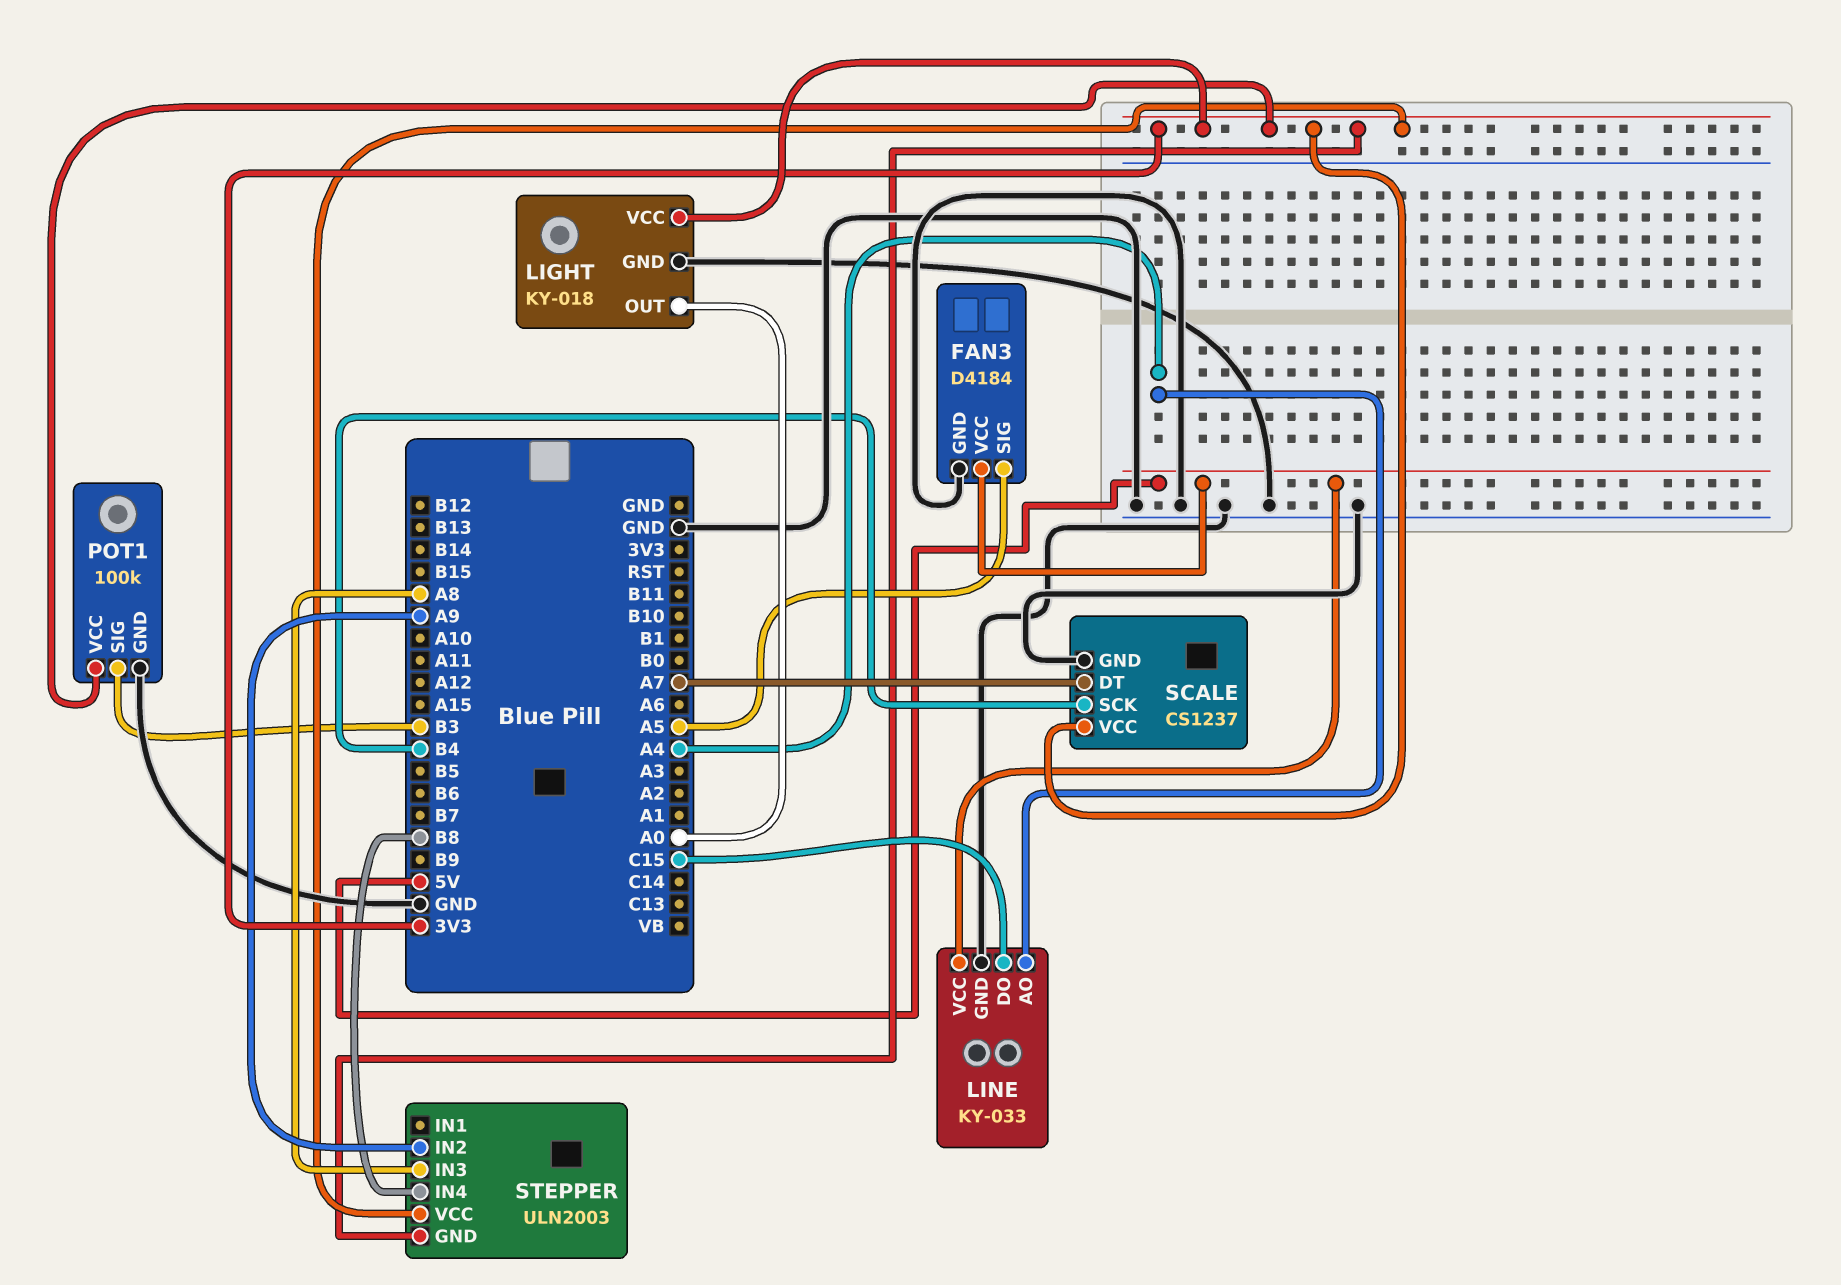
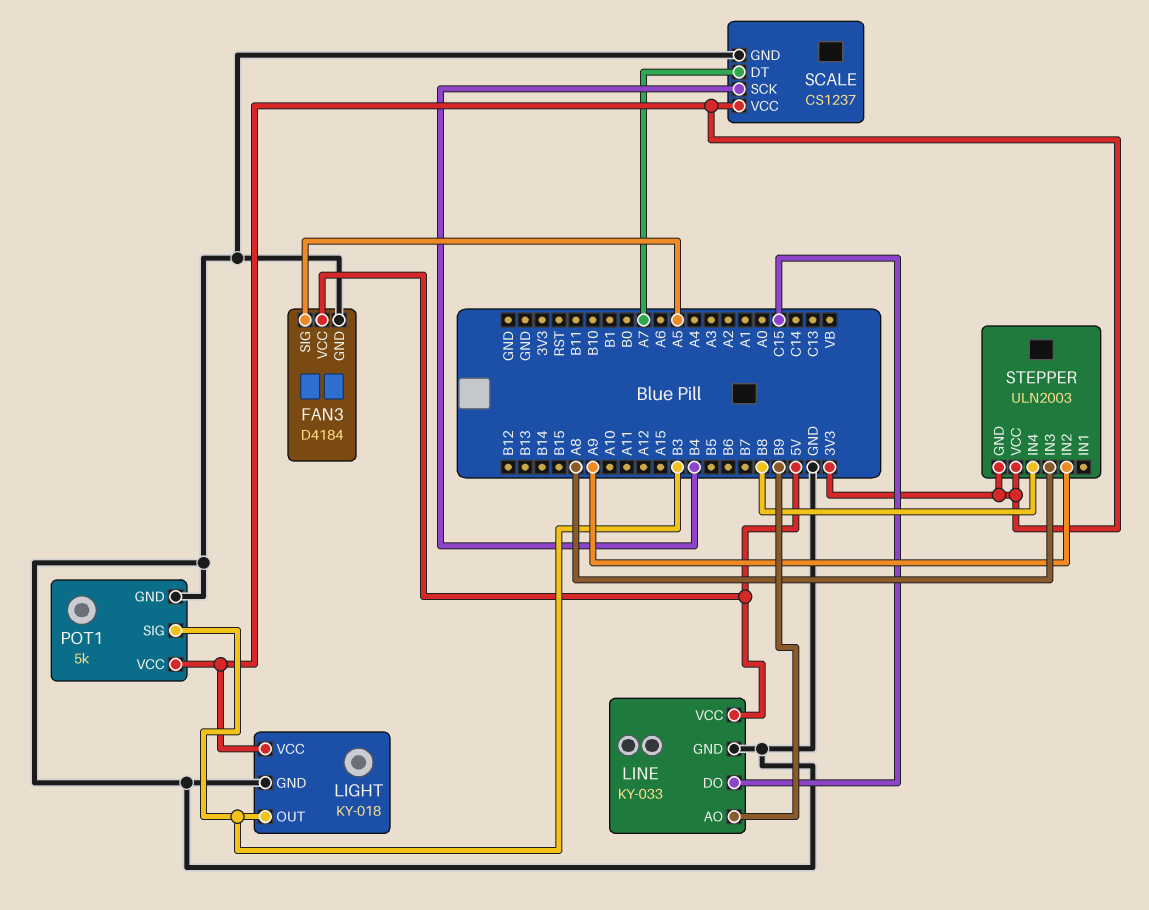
LIGHT pin OUT: A0 -> B3
LINE pin AO: A4 -> B9
POT1: 100k -> 5k

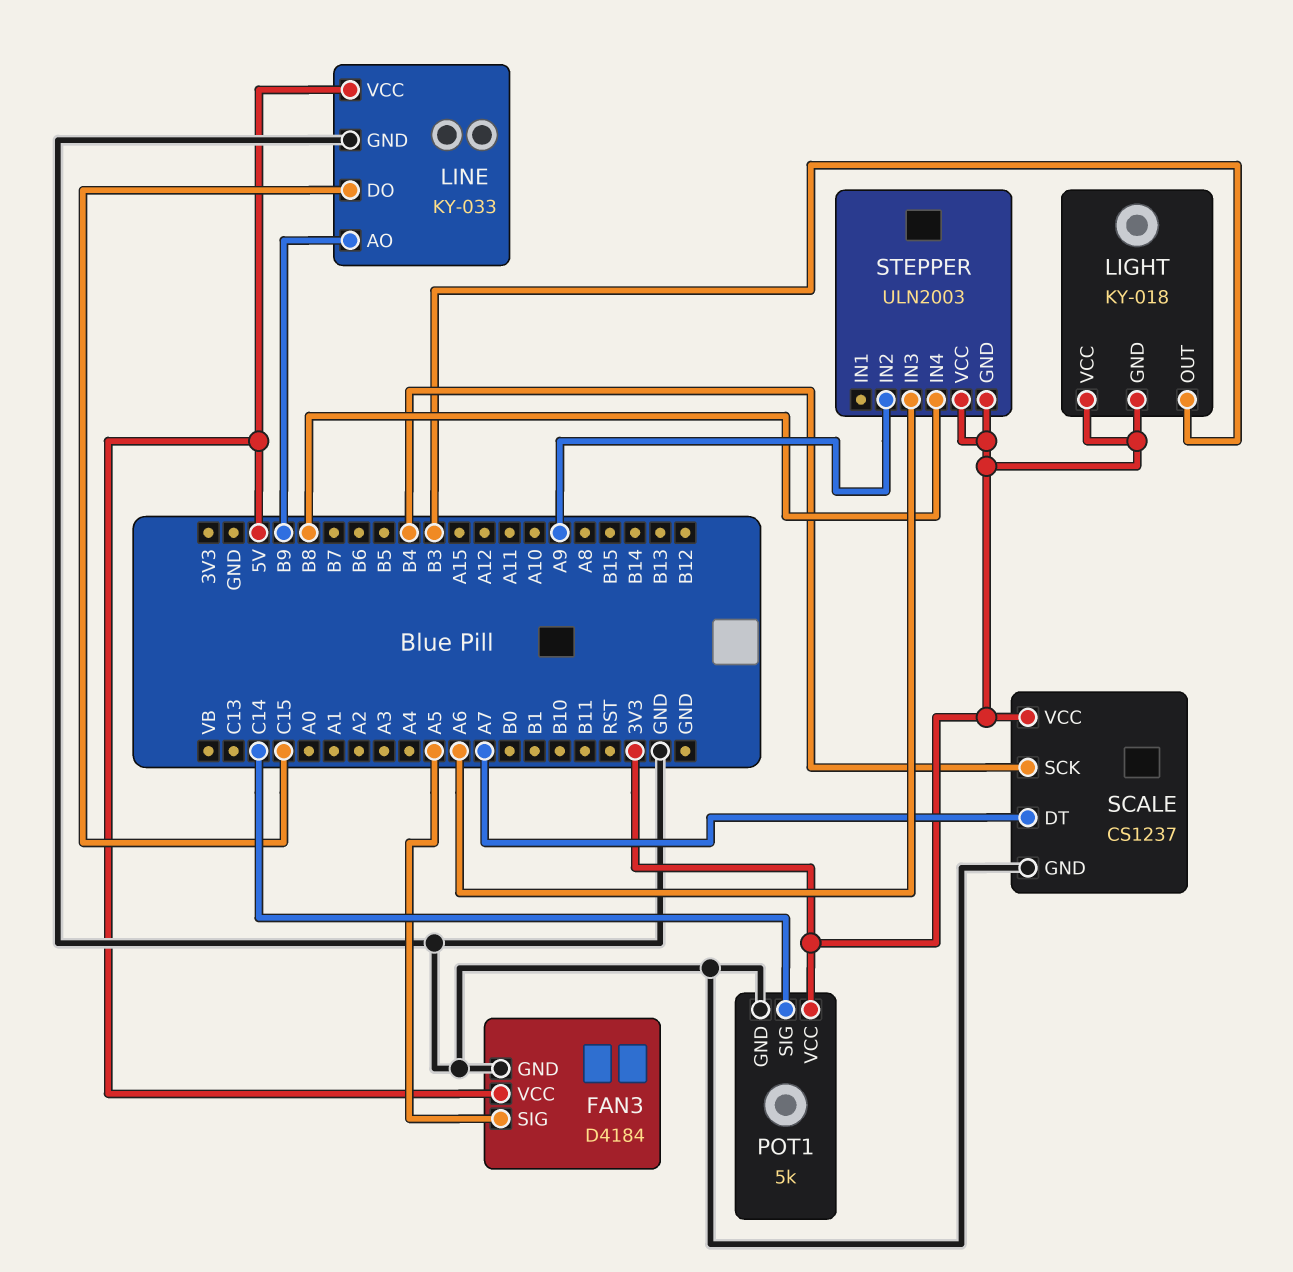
LIGHT pin GND: GND -> 3V3
POT1 pin SIG: B3 -> C14
STEPPER pin IN3: A8 -> A6

